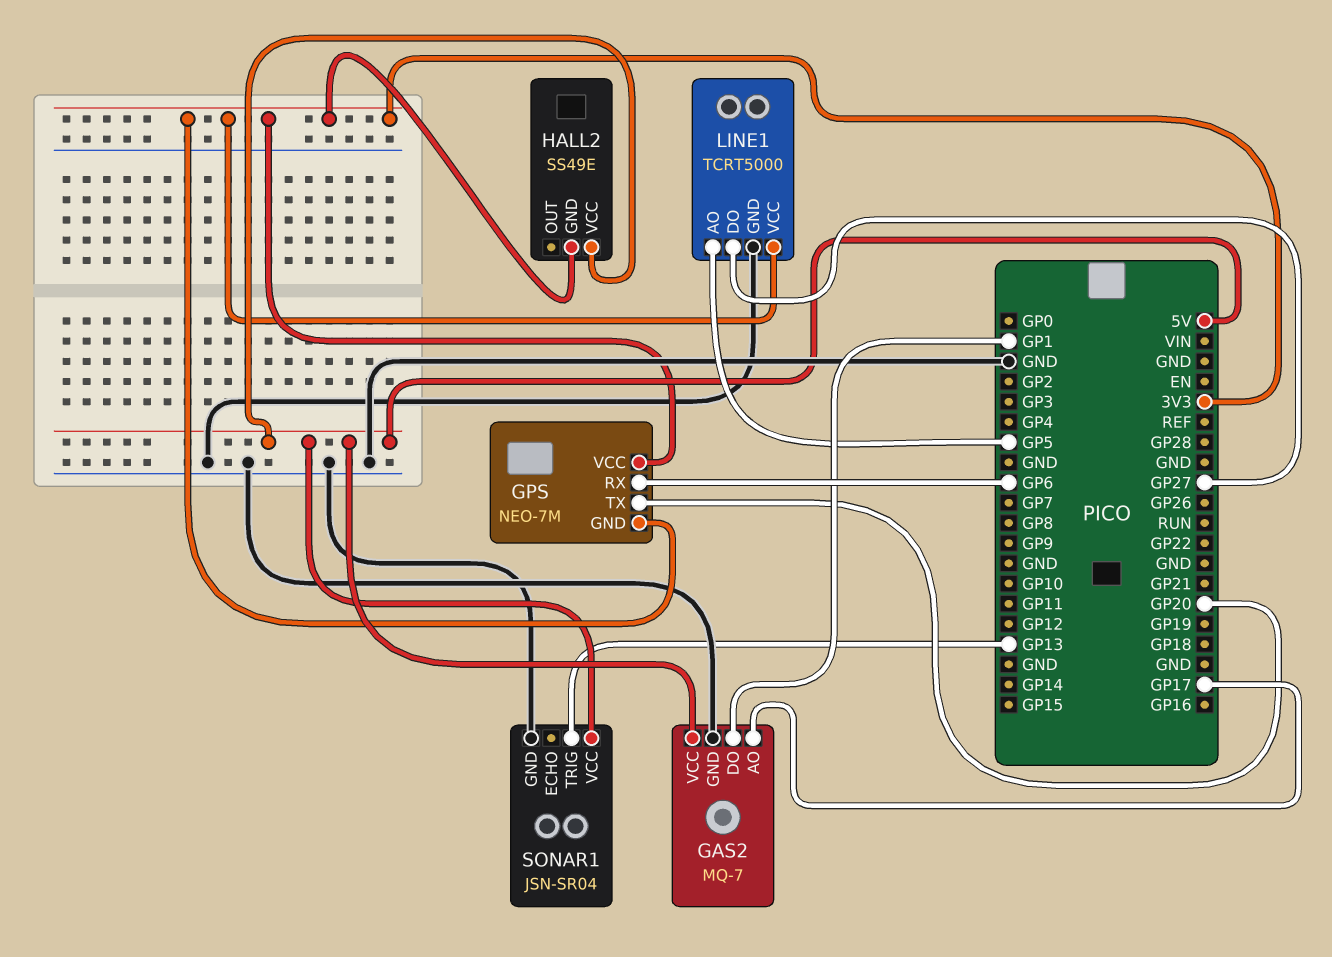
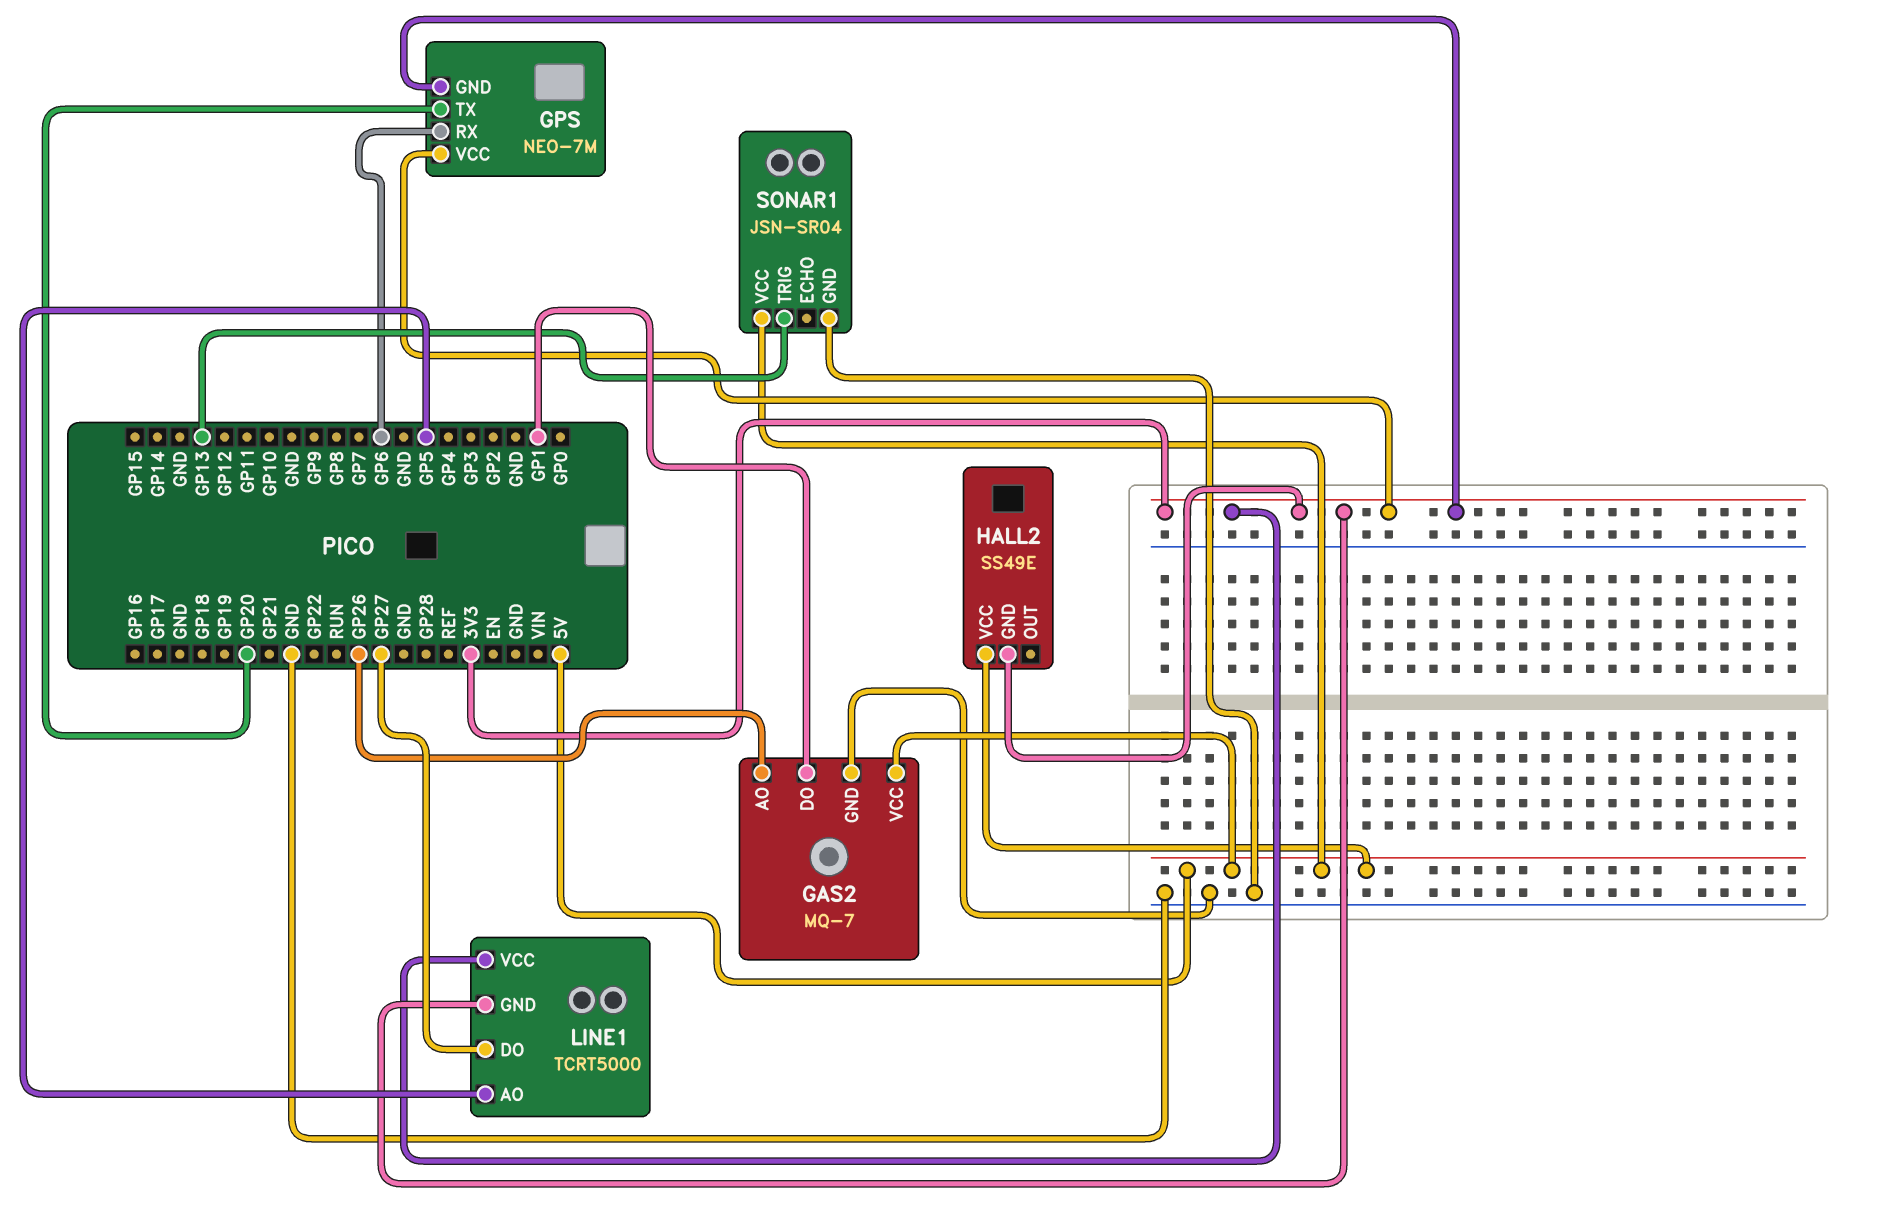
GAS2 pin AO: GP17 -> GP26
LINE1 pin GND: GND -> 3V3

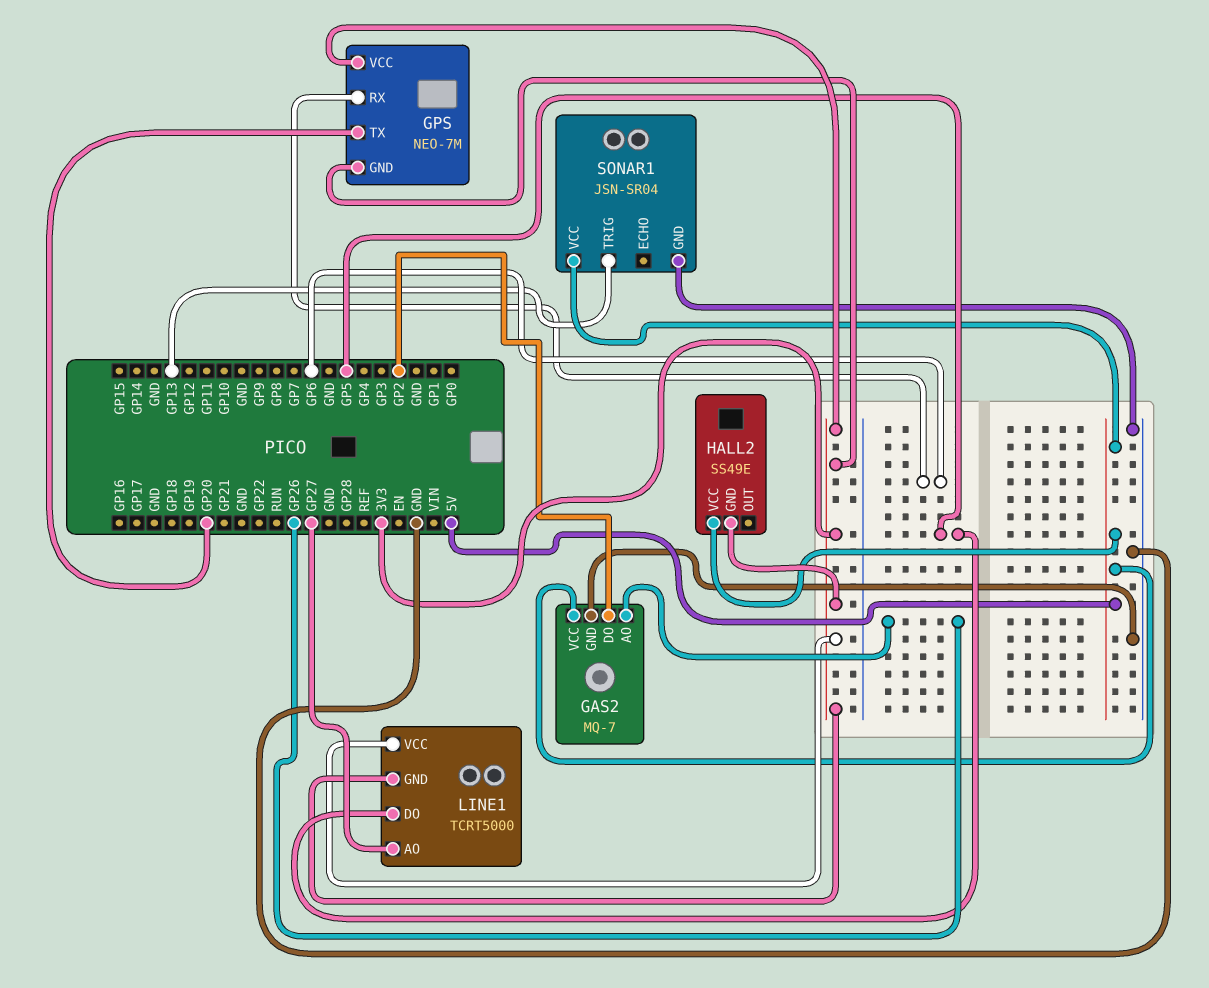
GAS2 pin DO: GP1 -> GP2
LINE1 pin AO: GP5 -> GP27
LINE1 pin DO: GP27 -> GP5

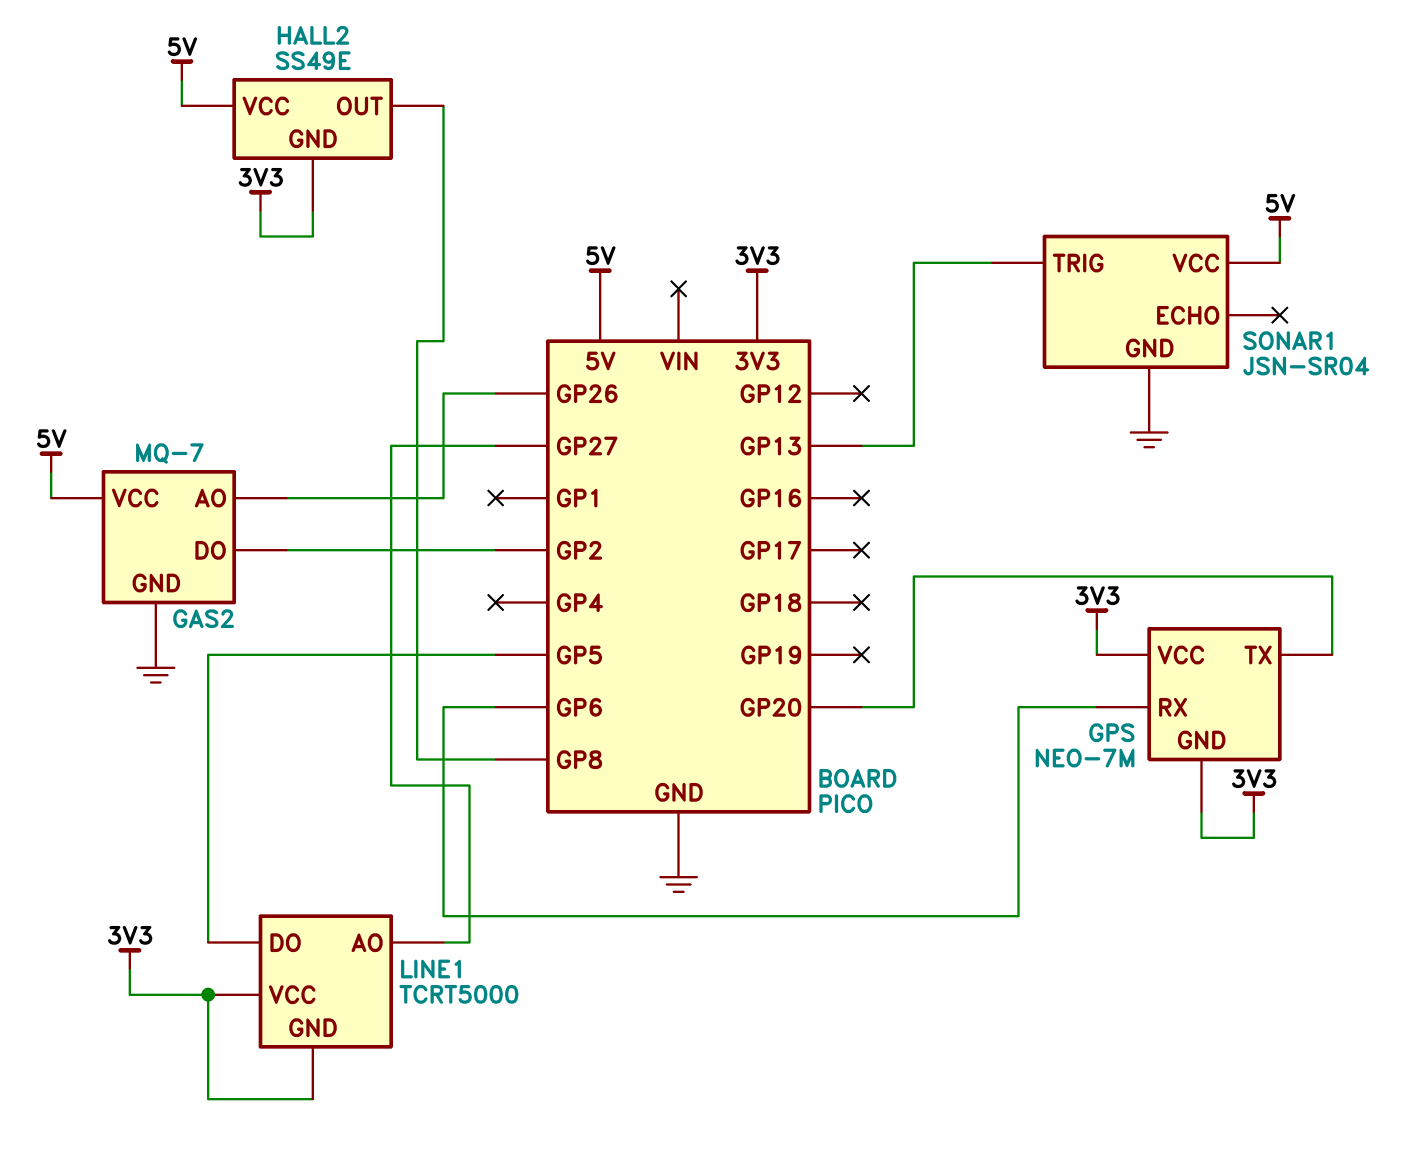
HALL2 pin OUT: none -> GP8

